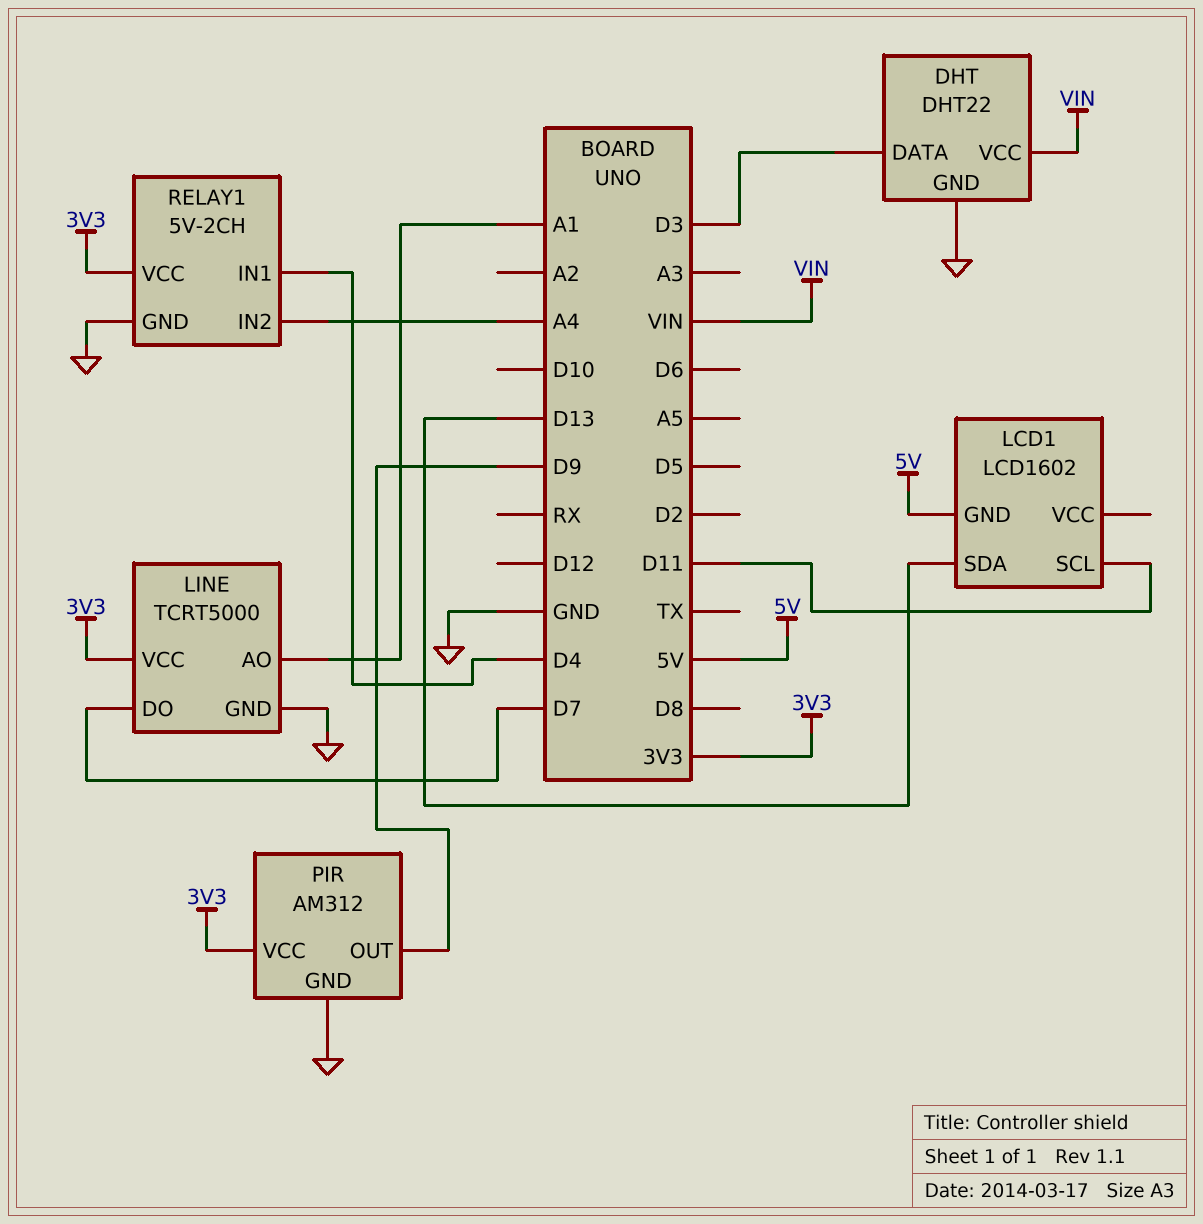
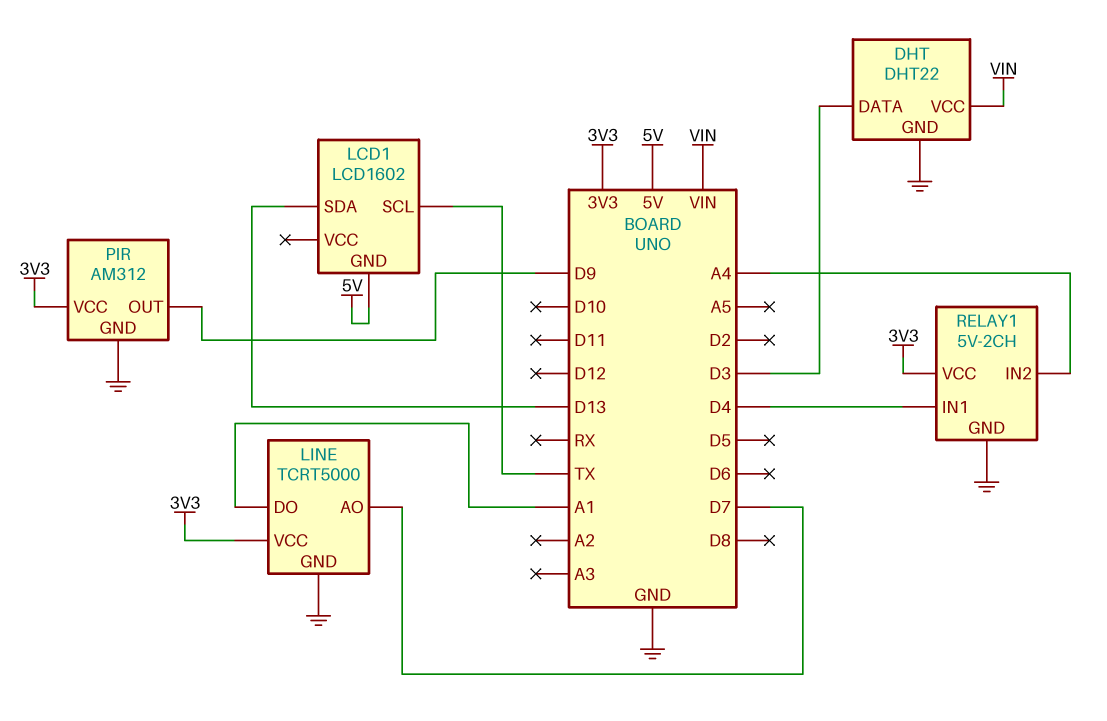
LCD1 pin SCL: D11 -> TX
LINE pin AO: A1 -> D7
LINE pin DO: D7 -> A1

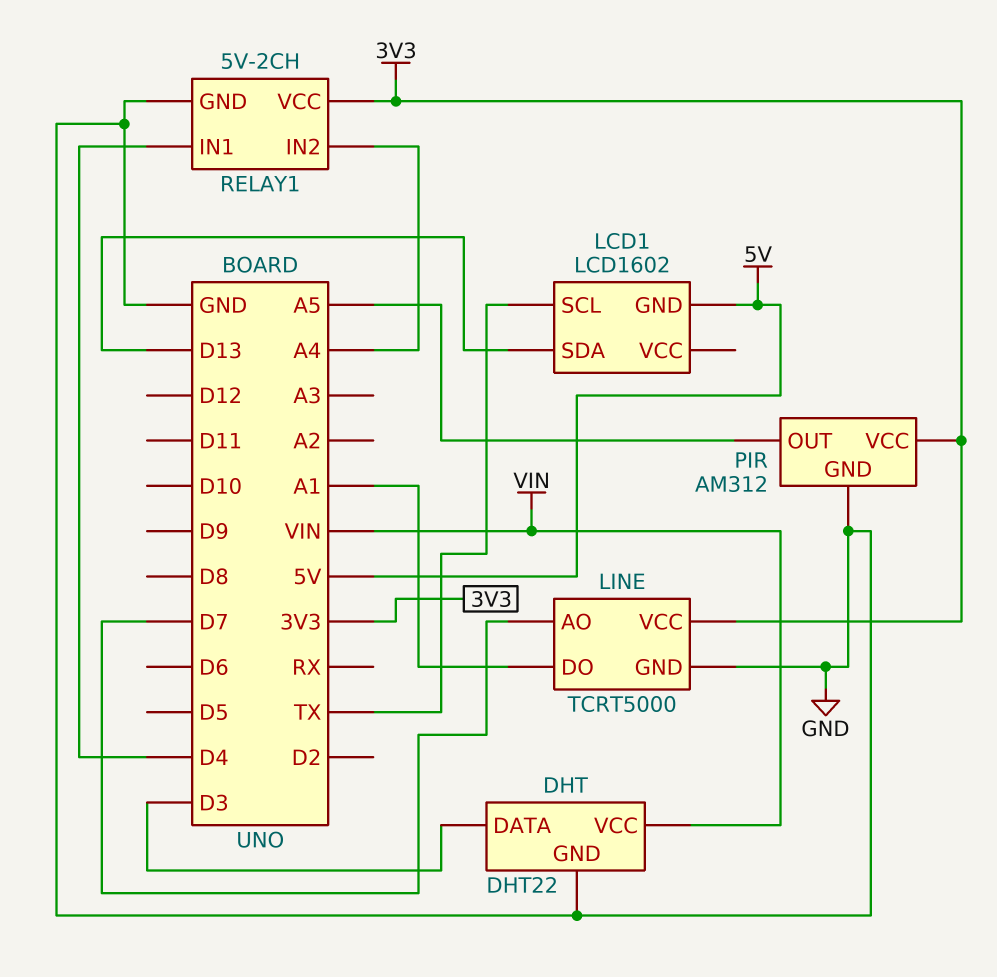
PIR pin OUT: D9 -> A5

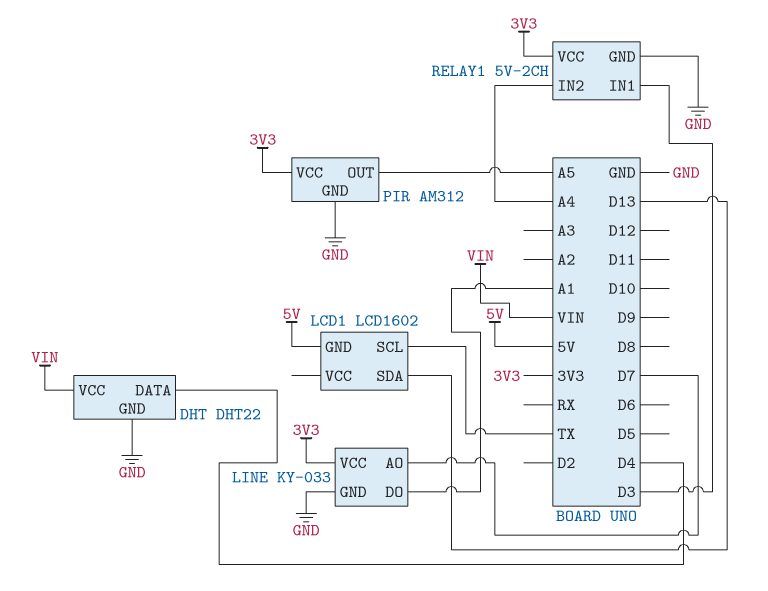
DHT pin DATA: D3 -> D4
LINE: TCRT5000 -> KY-033
RELAY1 pin IN1: D4 -> D3

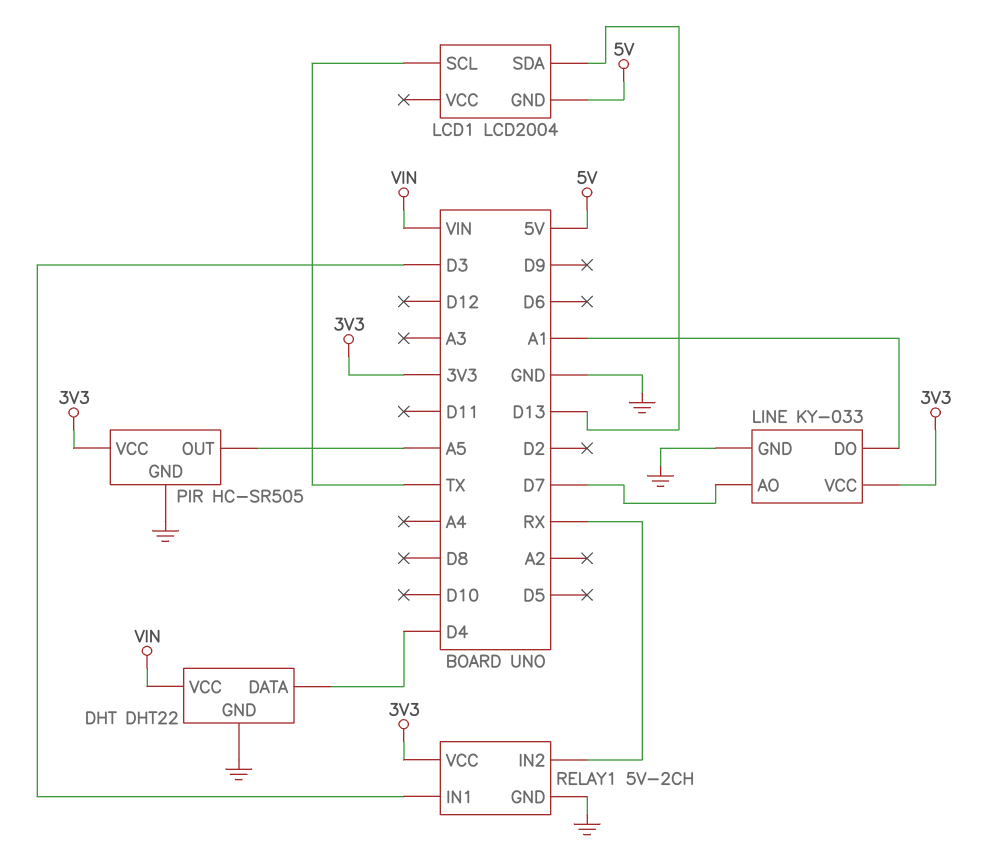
LCD1: LCD1602 -> LCD2004
PIR: AM312 -> HC-SR505
RELAY1 pin IN2: A4 -> RX

